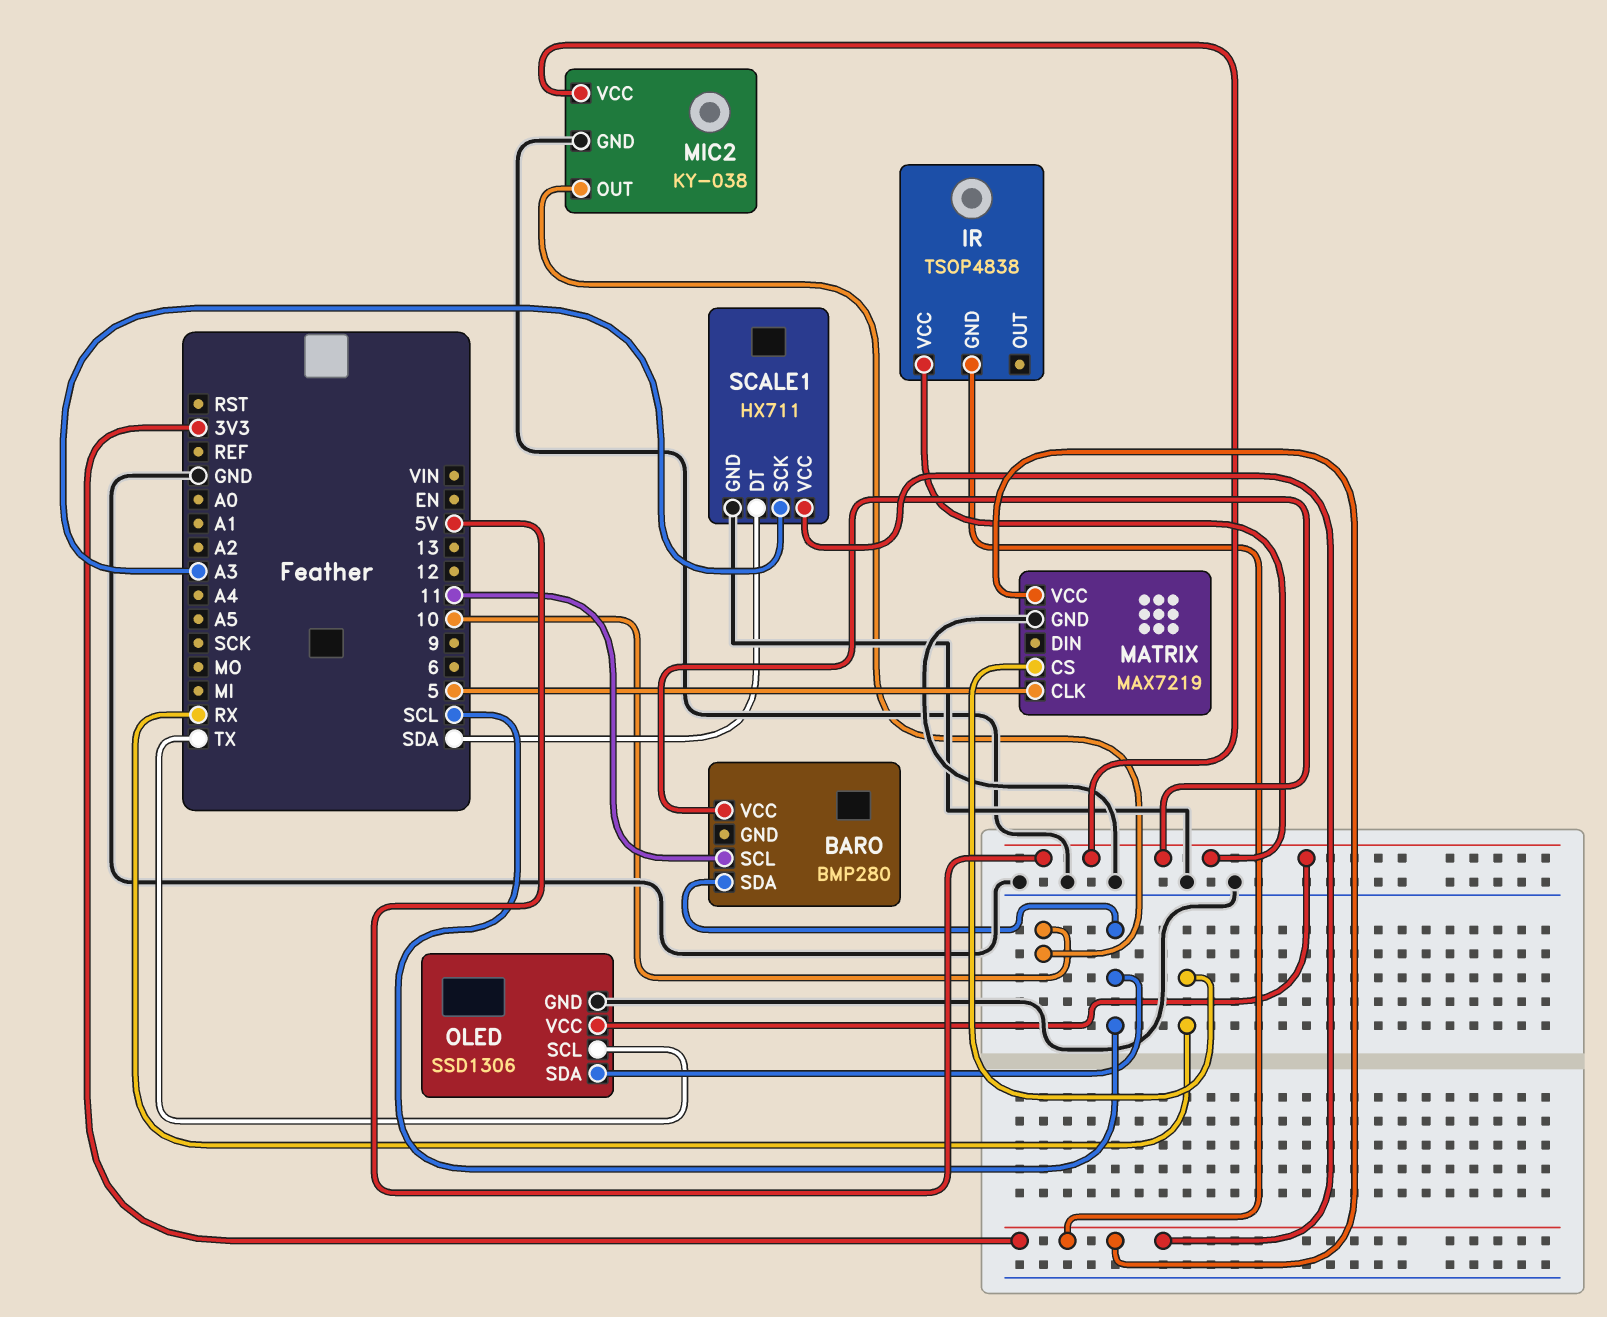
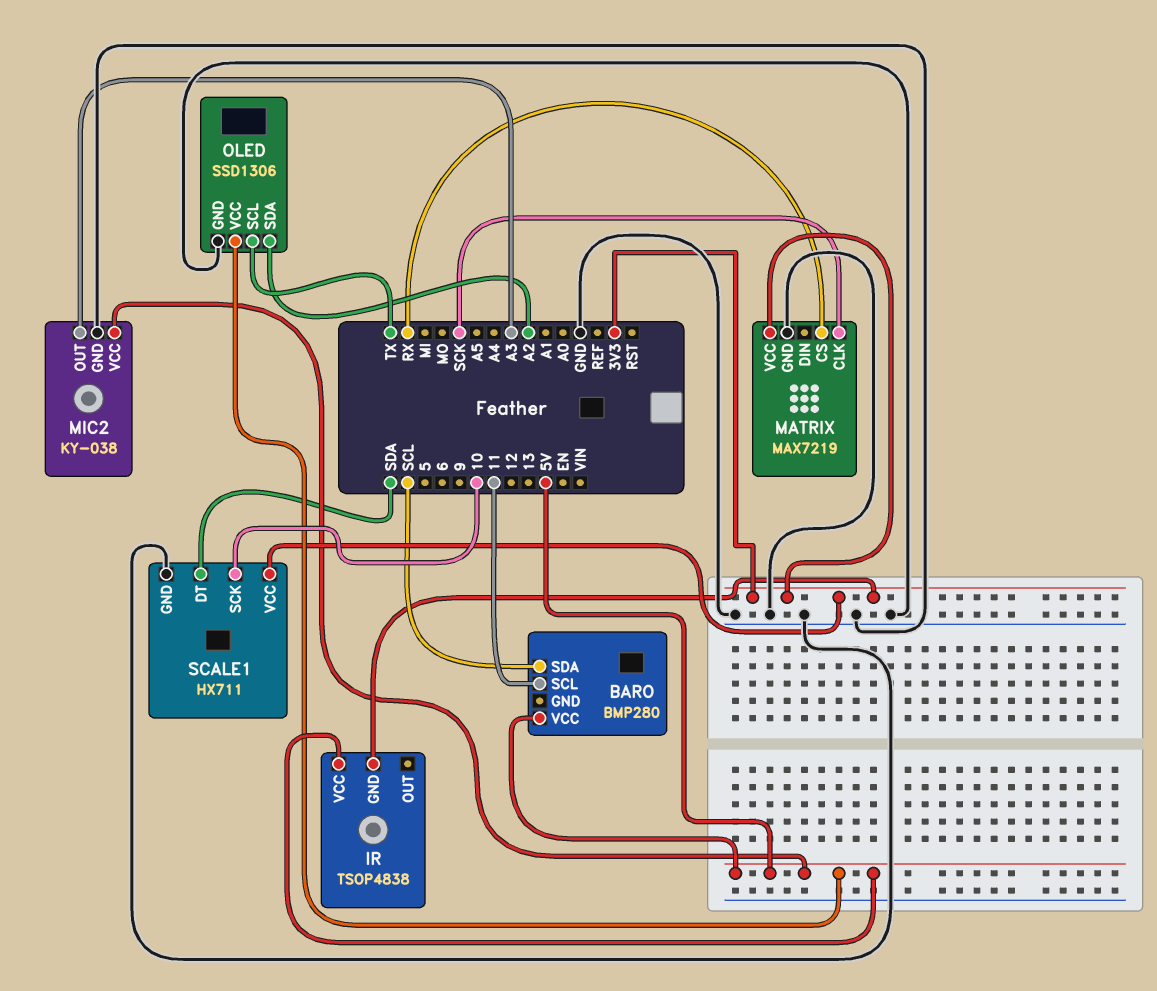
MATRIX pin CLK: 5 -> SCK
MIC2 pin OUT: 10 -> A3
OLED pin SDA: SCL -> A2
SCALE1 pin SCK: A3 -> 10

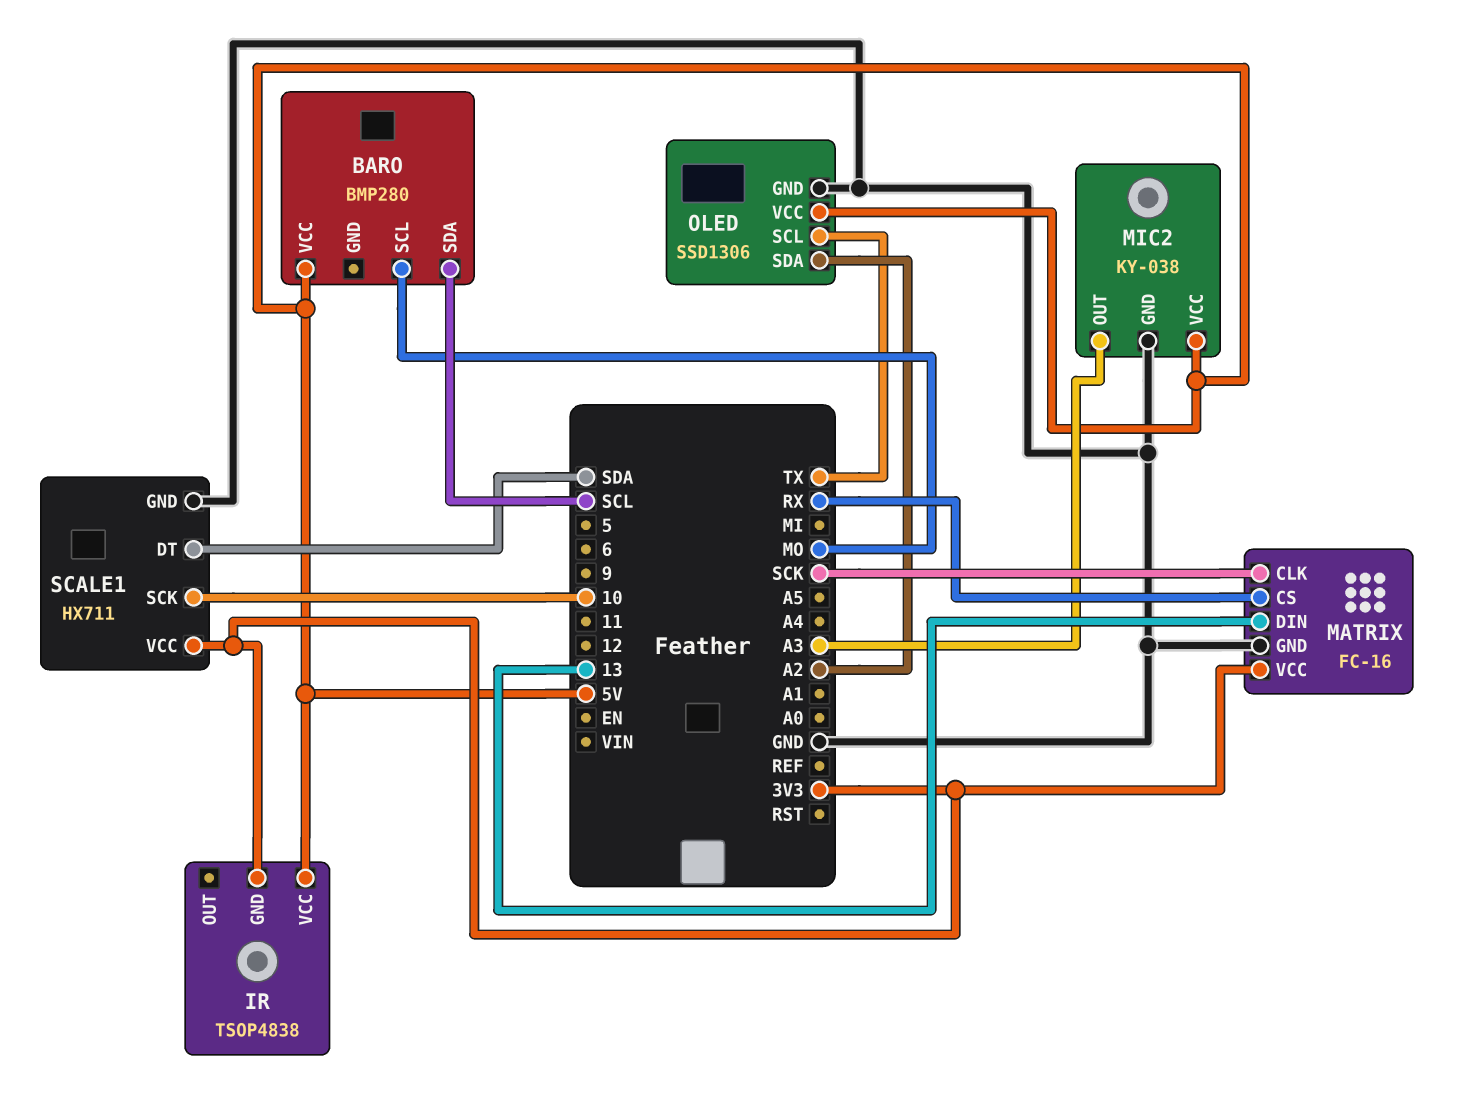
BARO pin SCL: 11 -> MO
MATRIX: MAX7219 -> FC-16
MATRIX pin DIN: none -> 13

